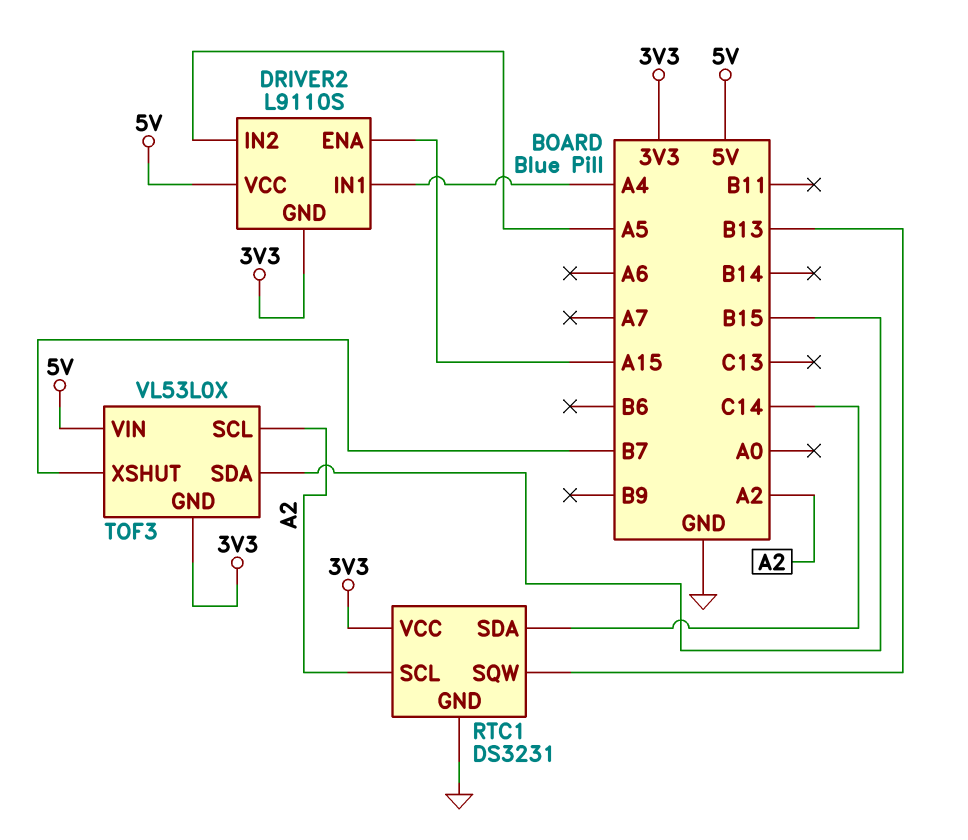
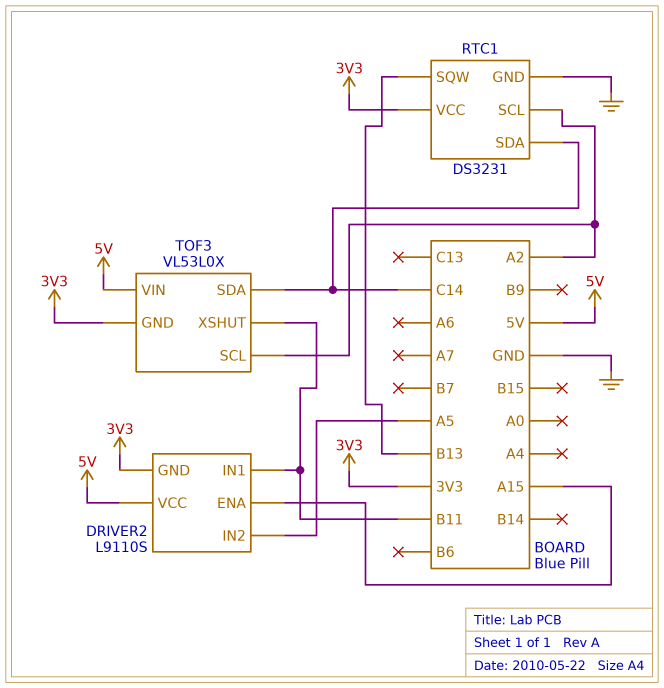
DRIVER2 pin IN1: A4 -> B11
TOF3 pin SDA: B15 -> C14
TOF3 pin XSHUT: B7 -> B11

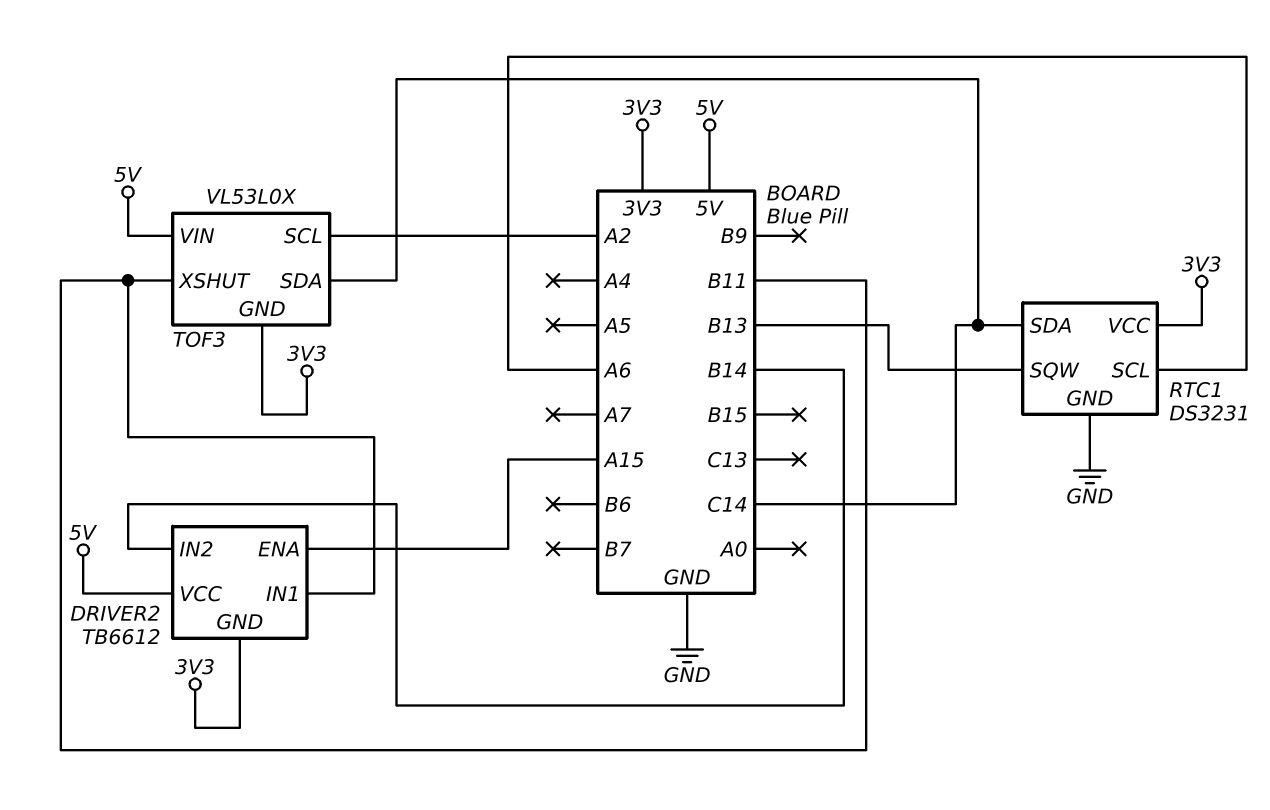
DRIVER2: L9110S -> TB6612
DRIVER2 pin IN2: A5 -> B14
RTC1 pin SCL: A2 -> A6

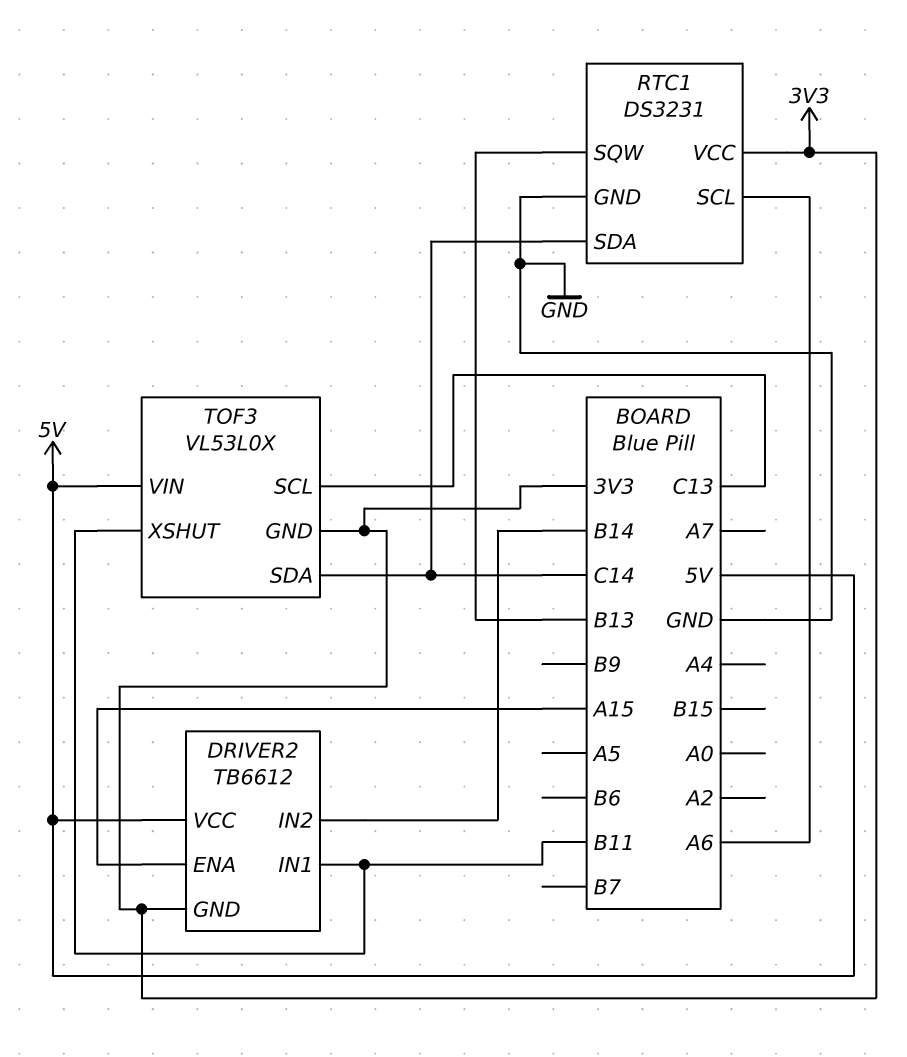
TOF3 pin SCL: A2 -> C13

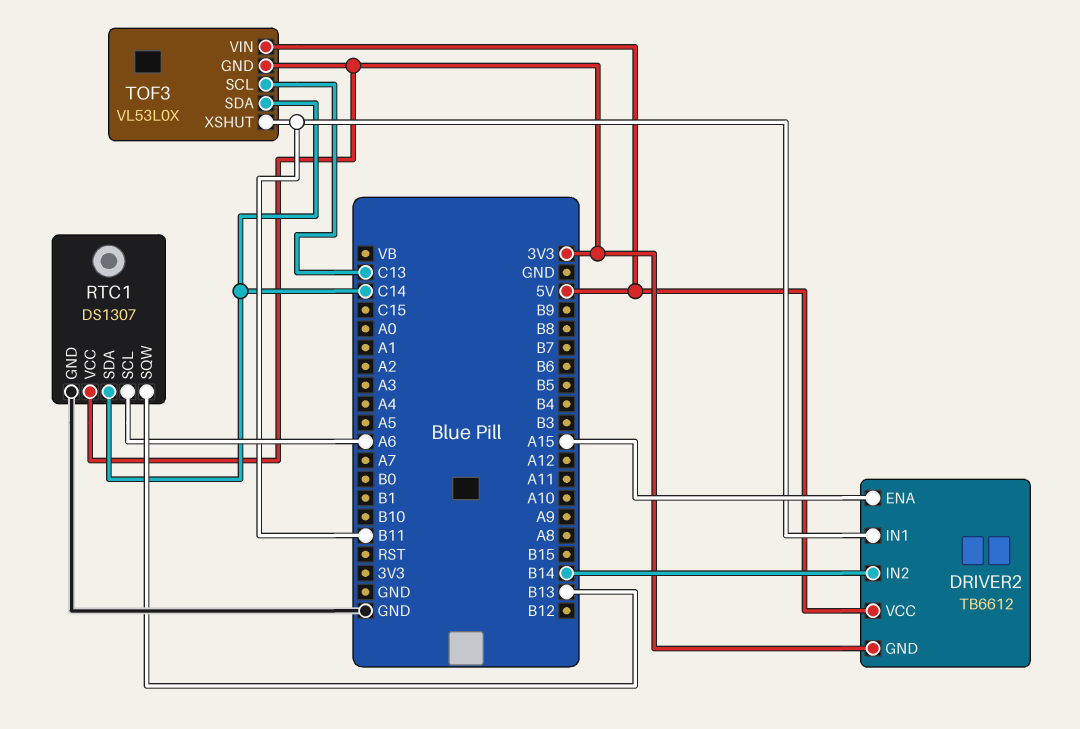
RTC1: DS3231 -> DS1307

